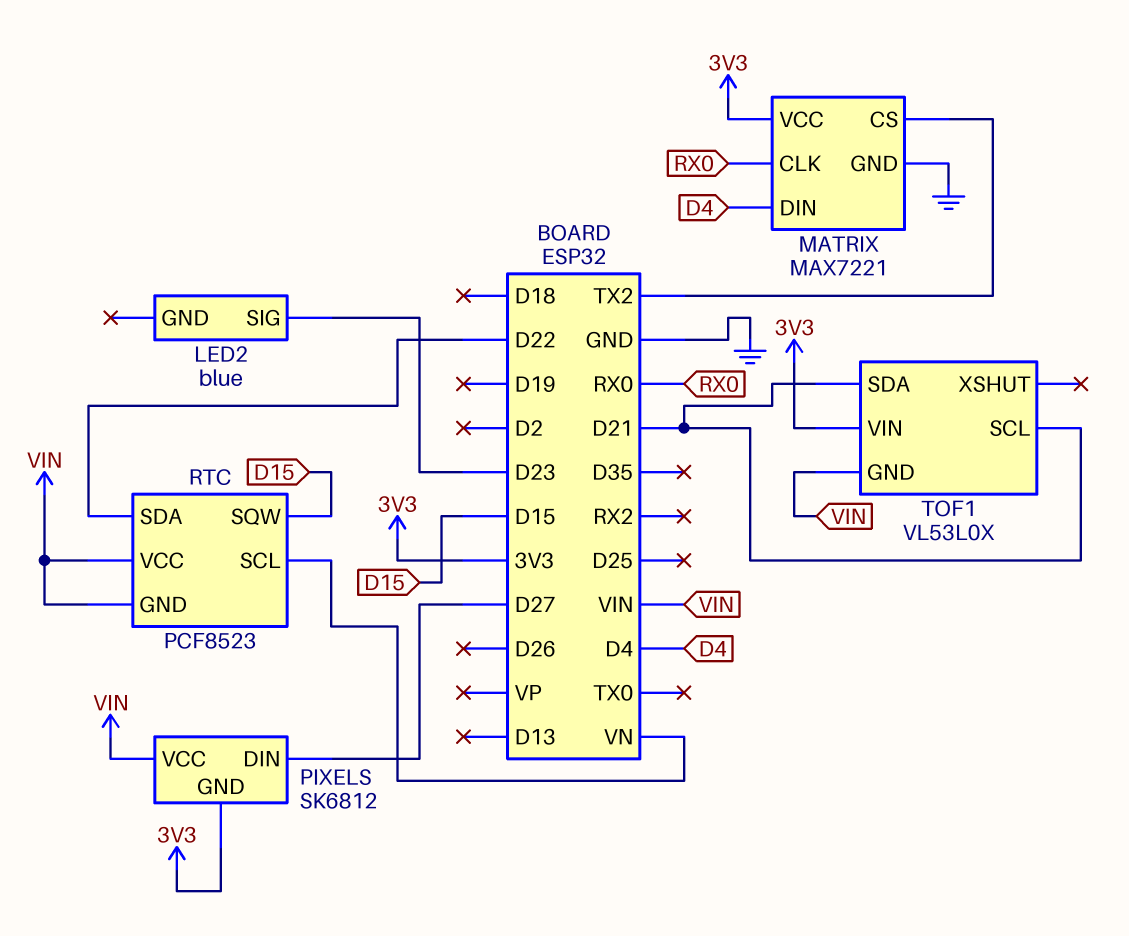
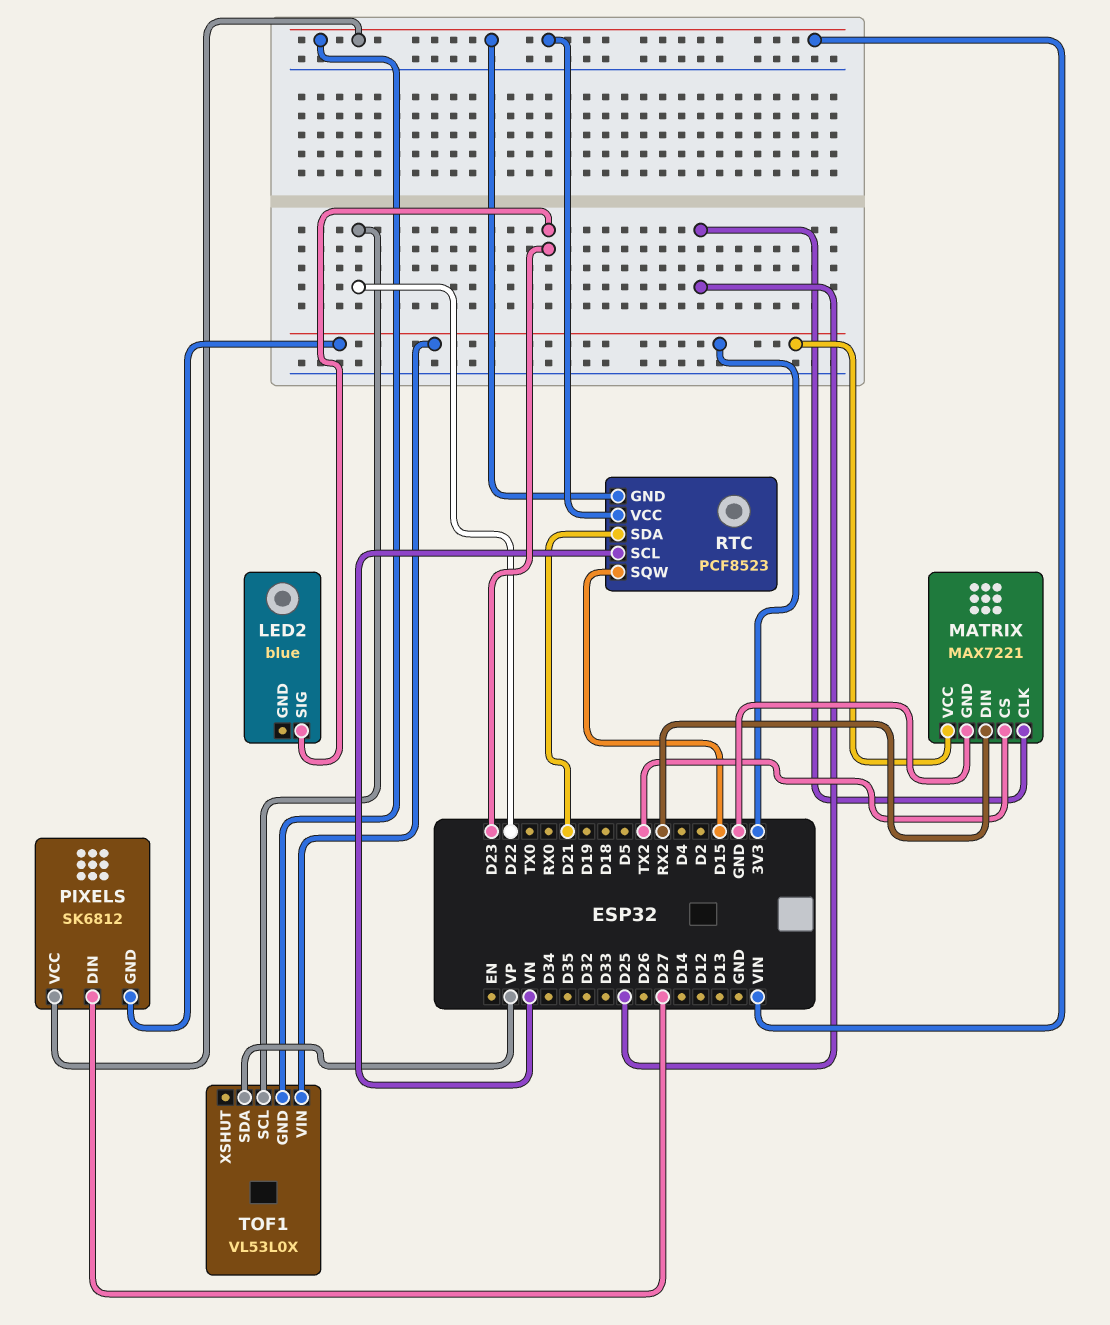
MATRIX pin CLK: RX0 -> D25
MATRIX pin DIN: D4 -> RX2
RTC pin SDA: D22 -> D21
TOF1 pin SCL: D21 -> D22
TOF1 pin SDA: D21 -> VP

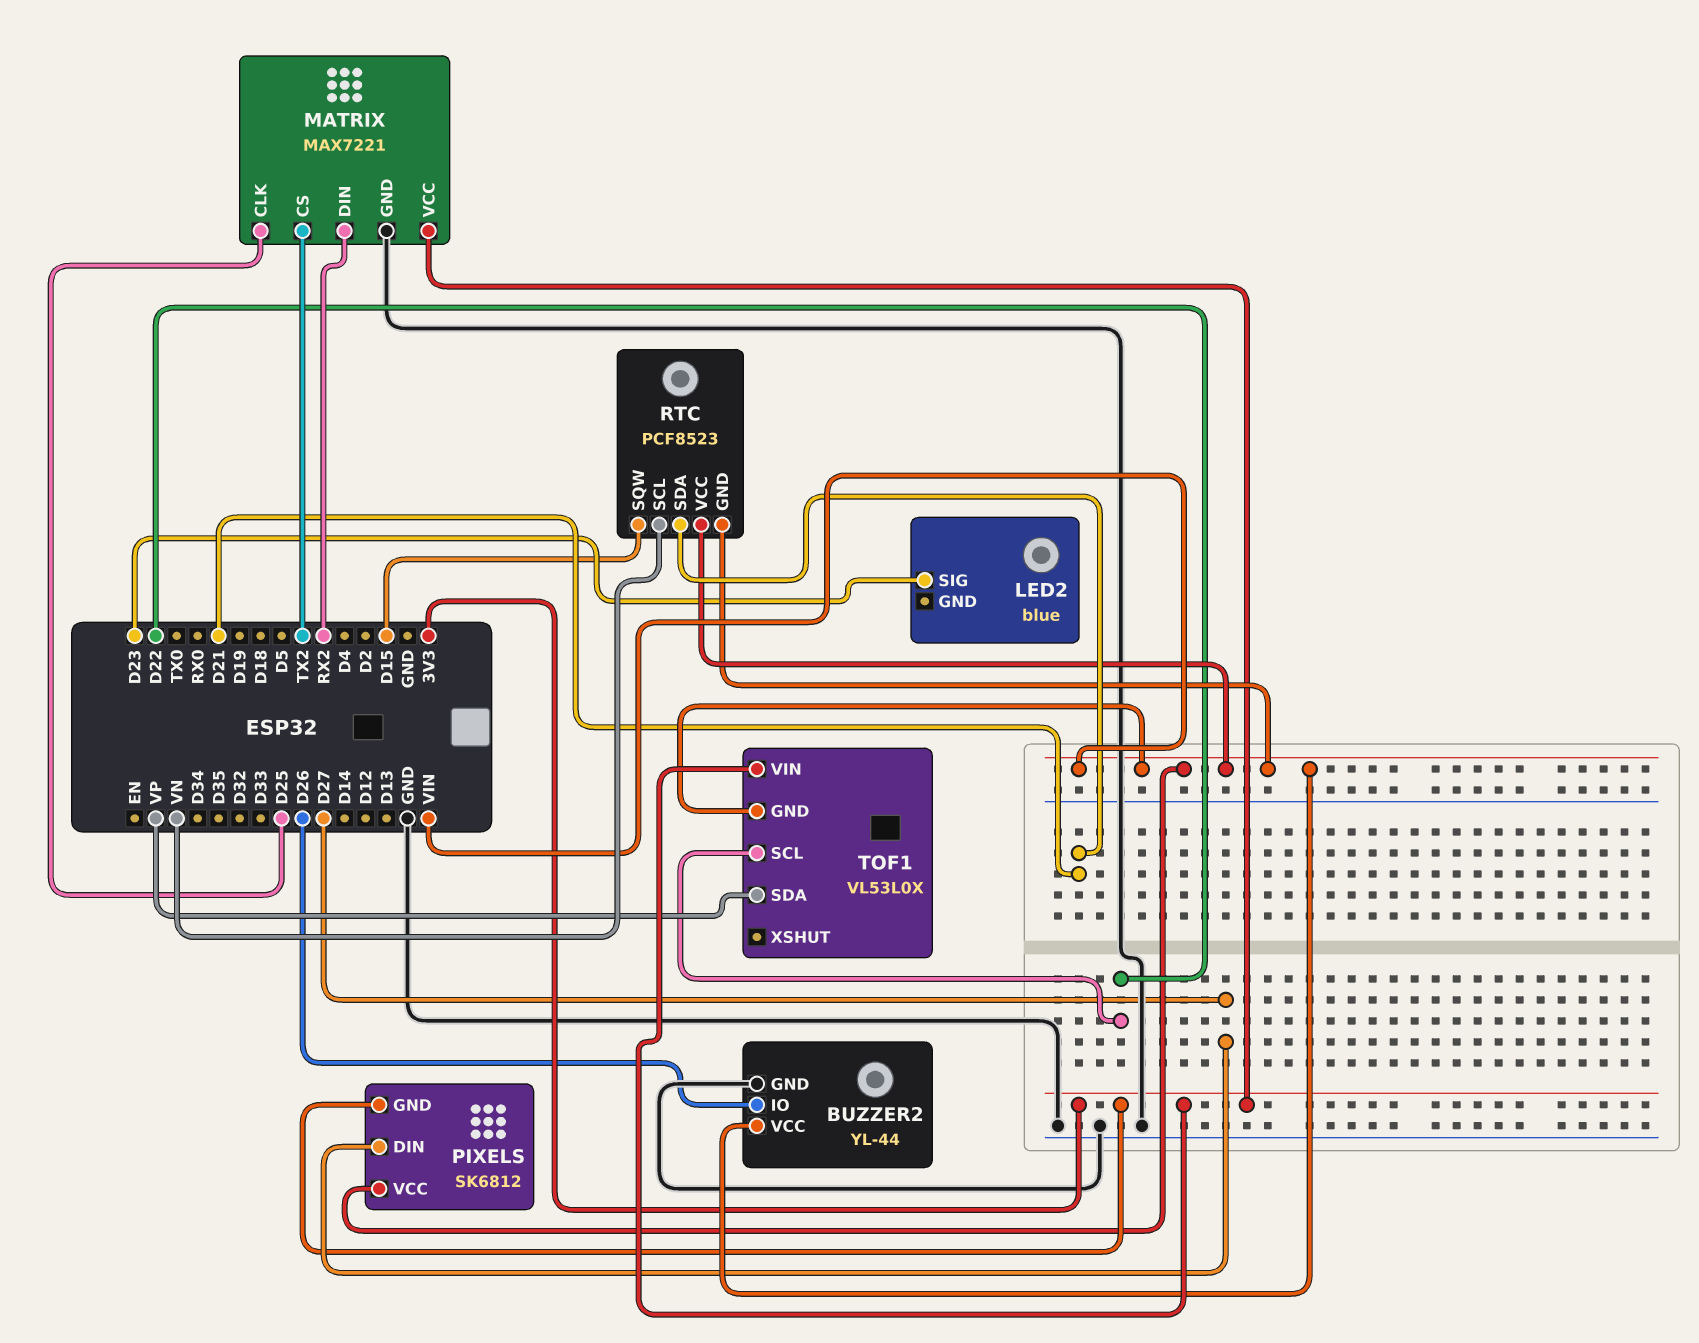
BUZZER2: none -> YL-44
BUZZER2 pin GND: none -> GND
BUZZER2 pin IO: none -> D26
BUZZER2 pin VCC: none -> VIN

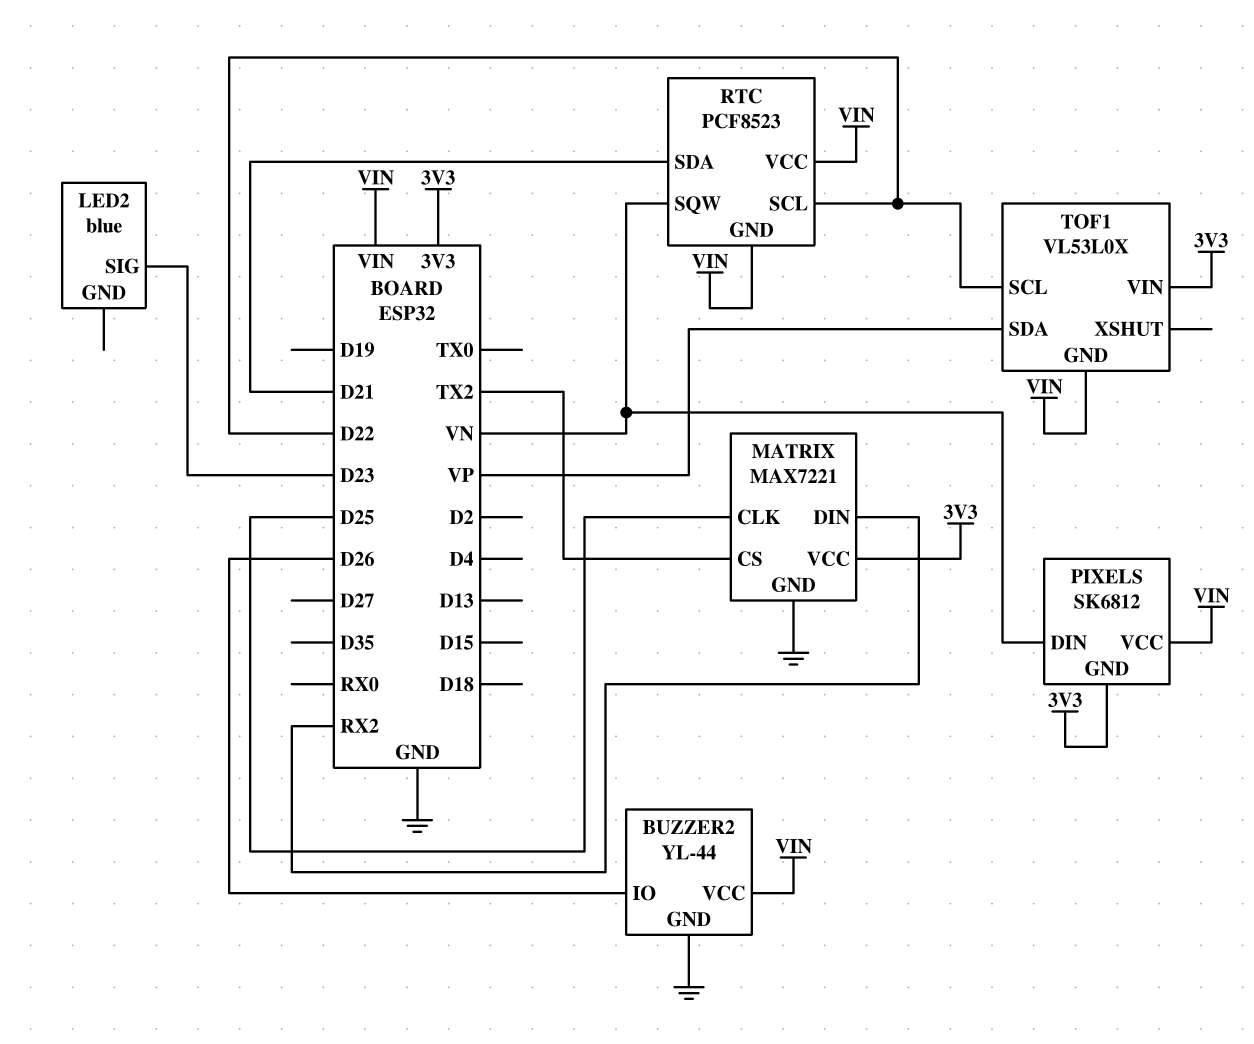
PIXELS pin DIN: D27 -> VN
RTC pin SCL: VN -> D22
RTC pin SQW: D15 -> VN

